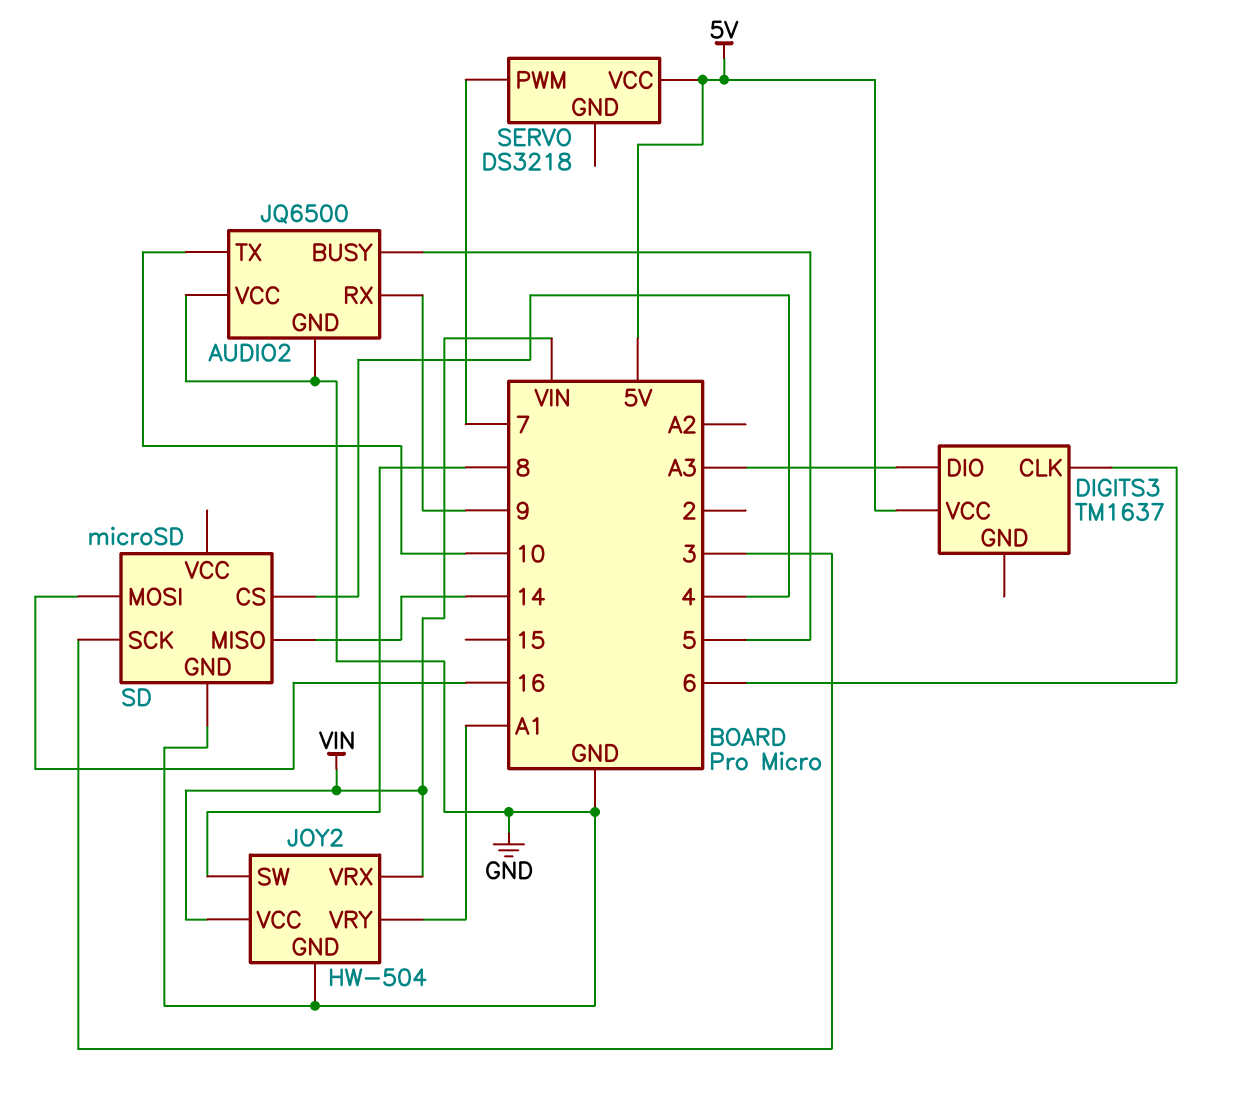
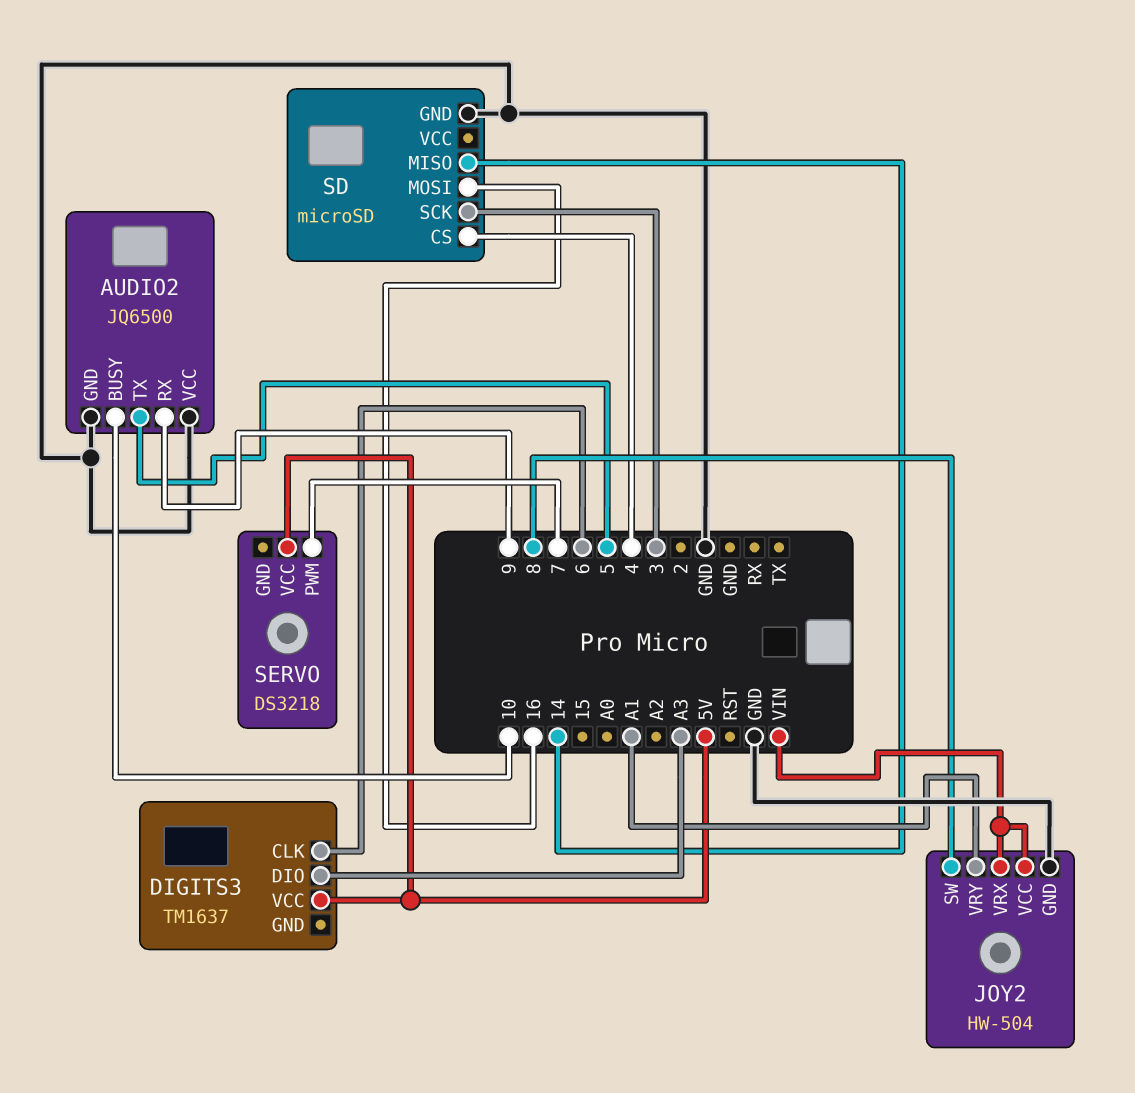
AUDIO2 pin BUSY: 5 -> 10
AUDIO2 pin TX: 10 -> 5

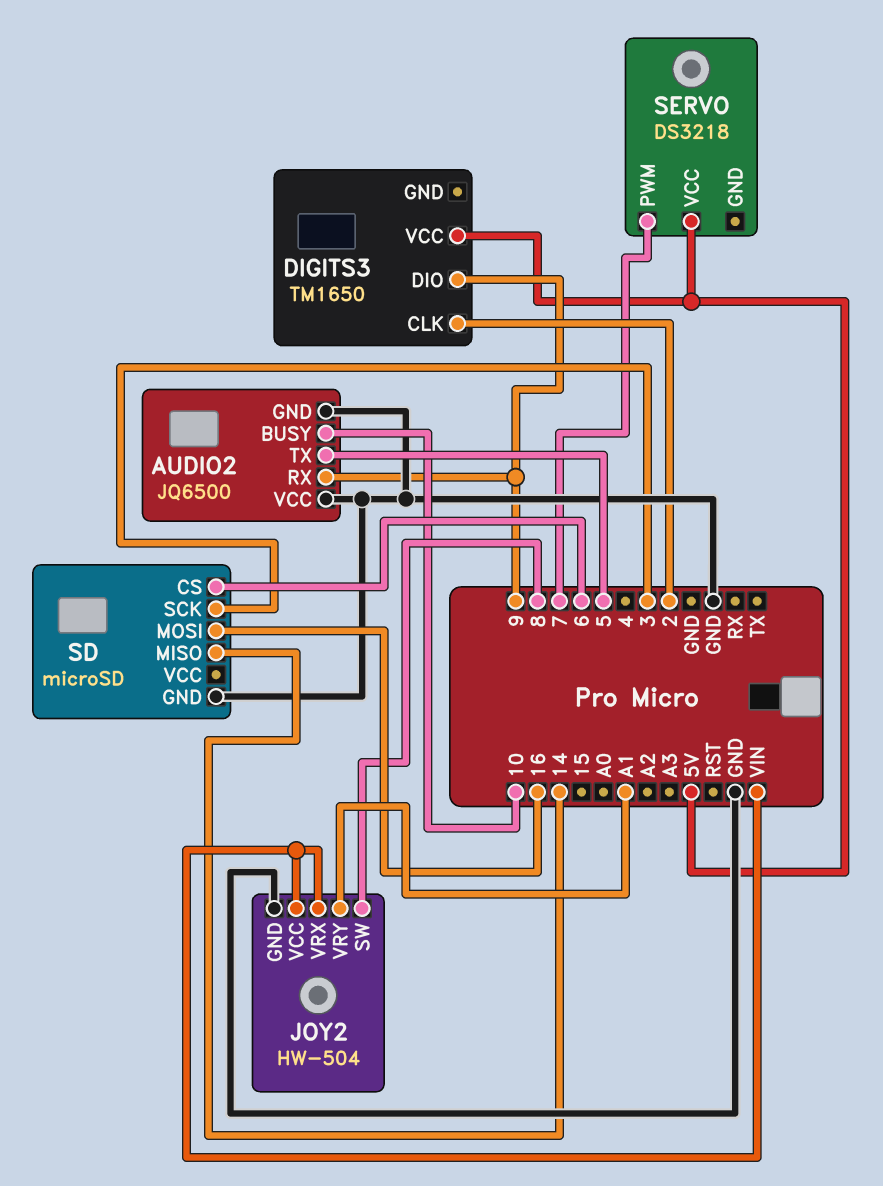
DIGITS3: TM1637 -> TM1650
DIGITS3 pin CLK: 6 -> 2
DIGITS3 pin DIO: A3 -> 9
SD pin CS: 4 -> 6

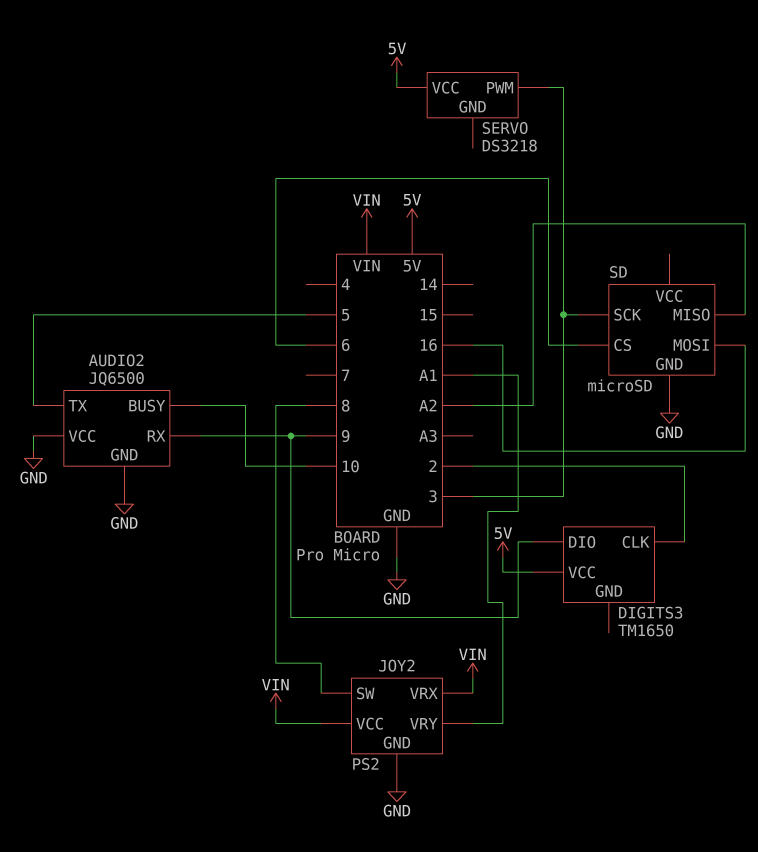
JOY2: HW-504 -> PS2
SD pin MISO: 14 -> A2
SERVO pin PWM: 7 -> 3

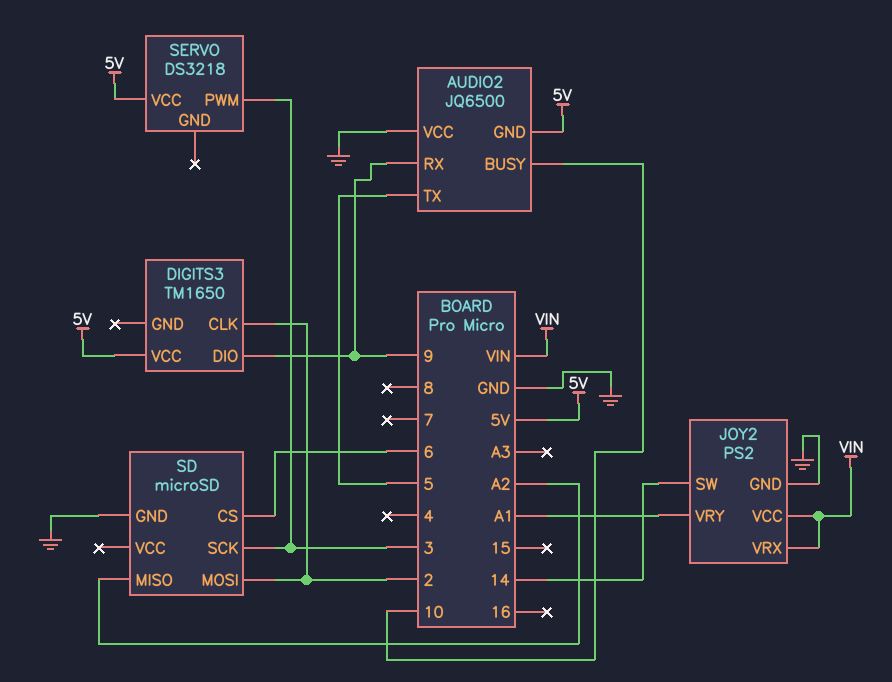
AUDIO2 pin GND: GND -> 5V
JOY2 pin SW: 8 -> 14
SD pin MOSI: 16 -> 2

